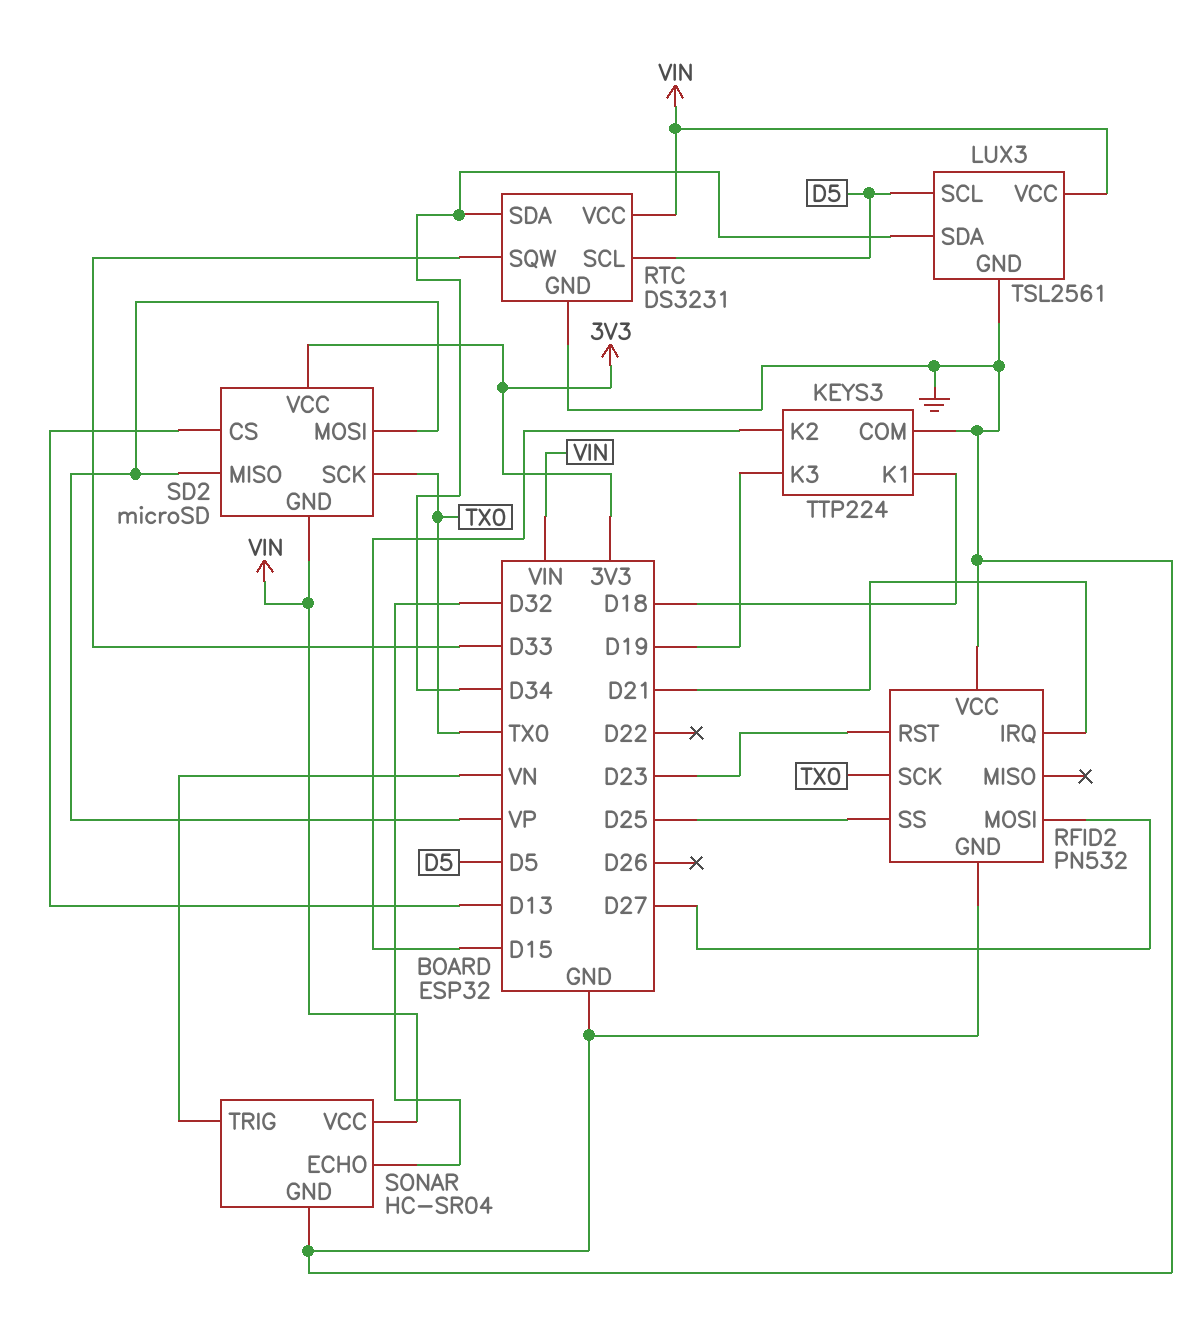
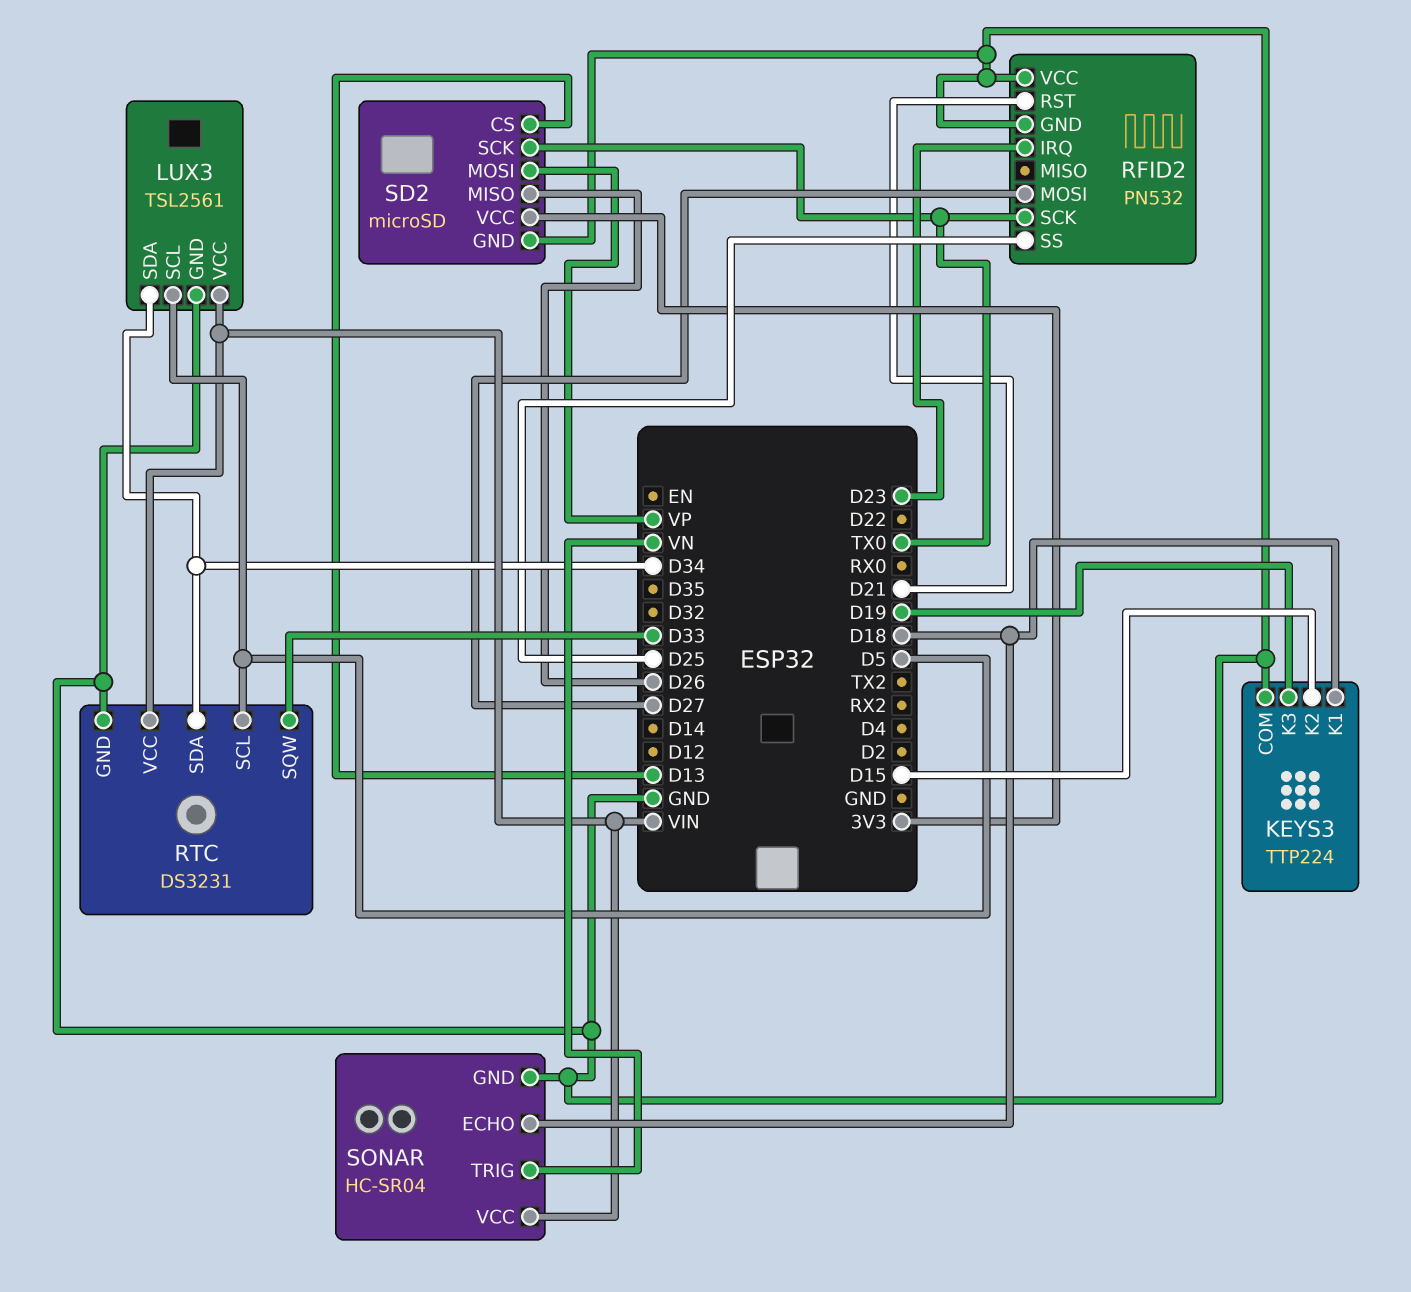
RFID2 pin IRQ: D21 -> D23
RFID2 pin RST: D23 -> D21
SD2 pin GND: VIN -> GND
SD2 pin MISO: VP -> D26
SONAR pin ECHO: D32 -> D18

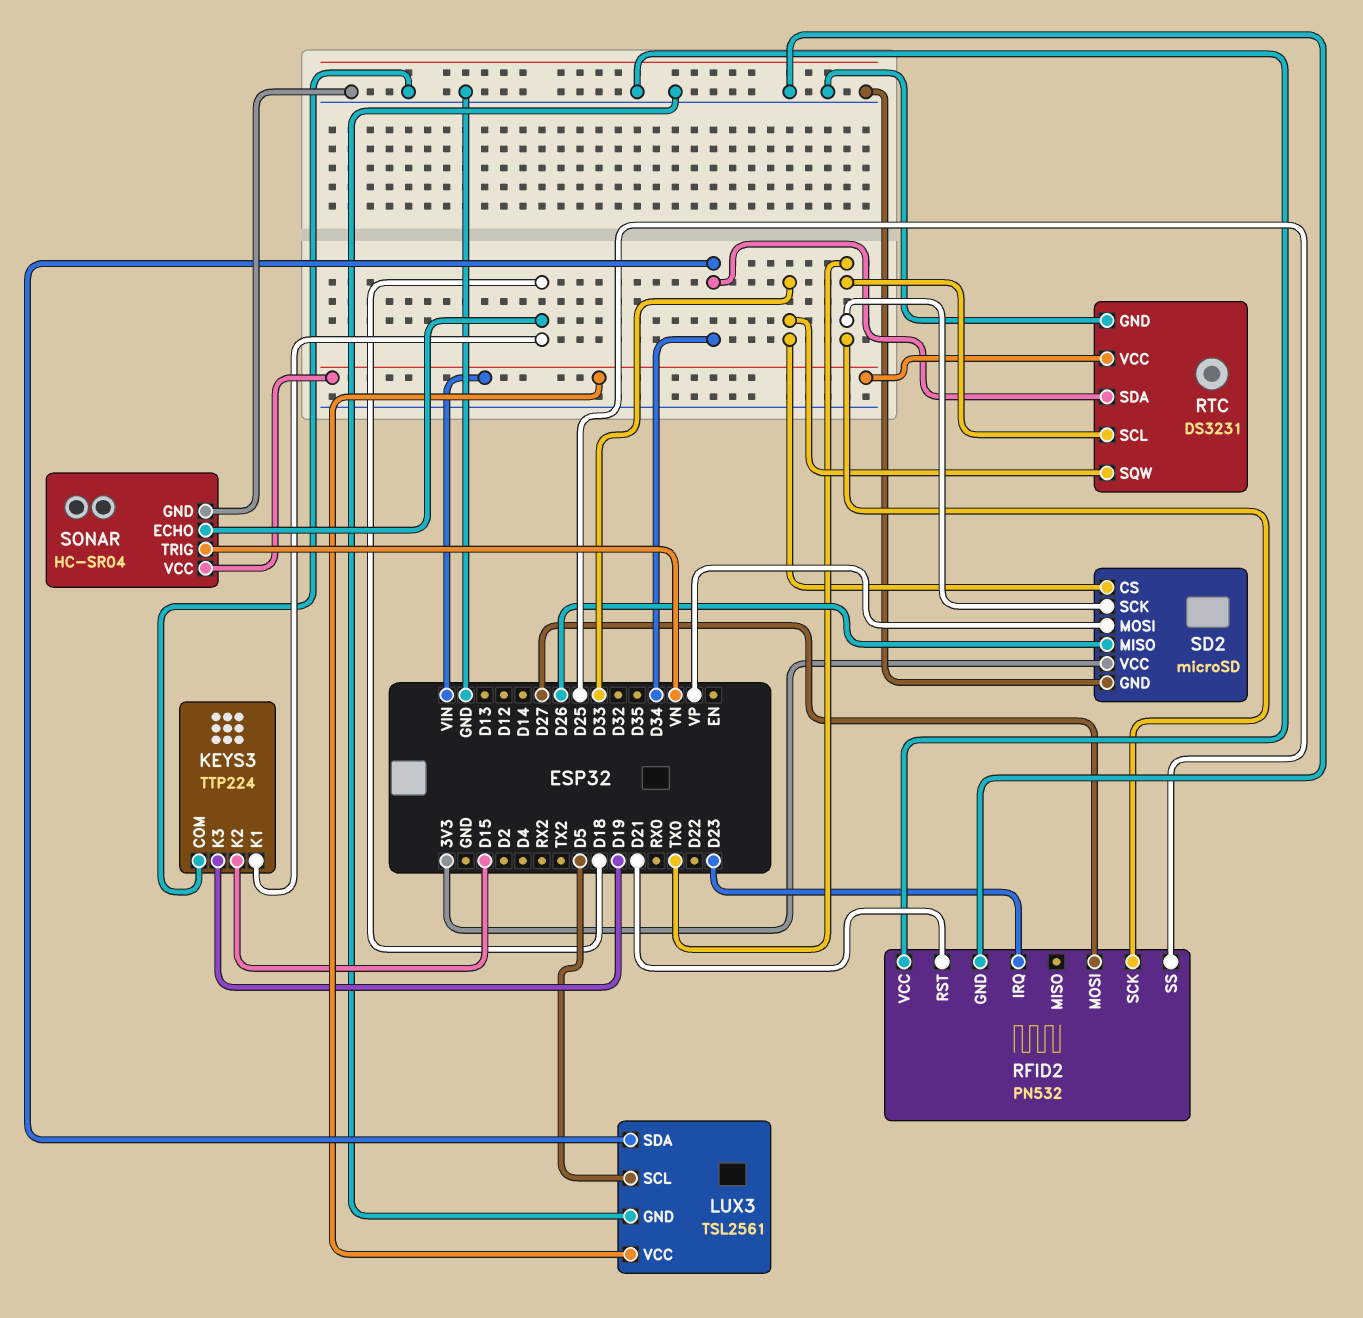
RTC pin SCL: D5 -> TX0
SD2 pin CS: D13 -> D33

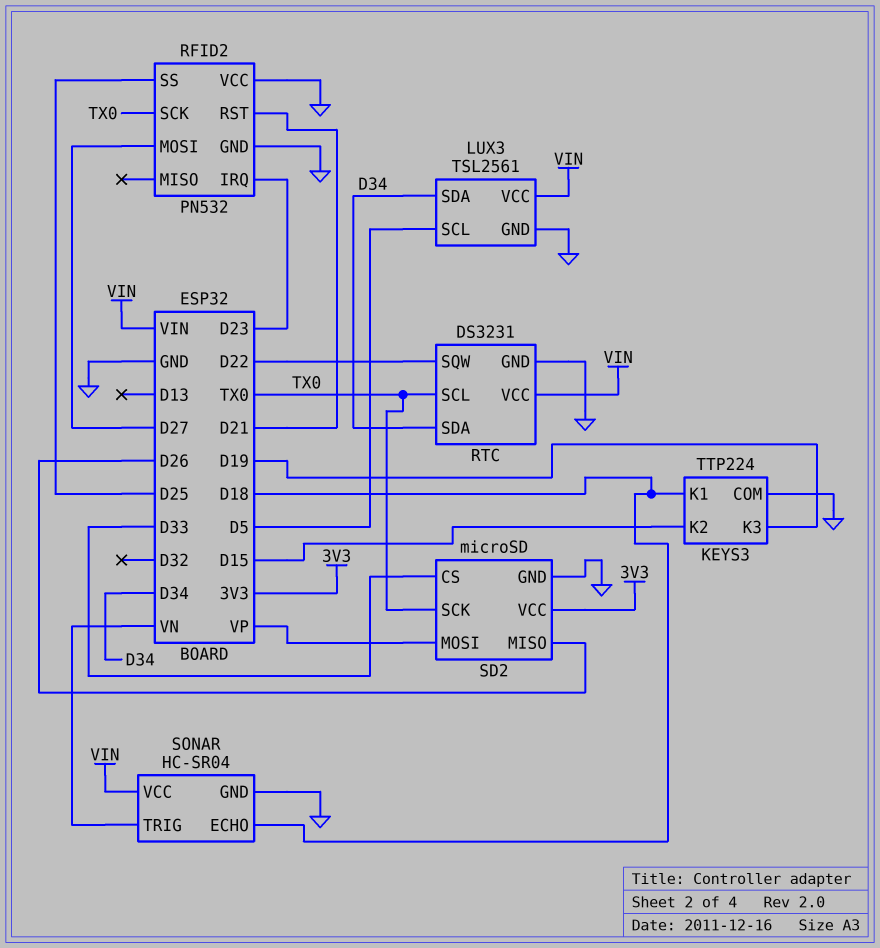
RTC pin SQW: D33 -> D22

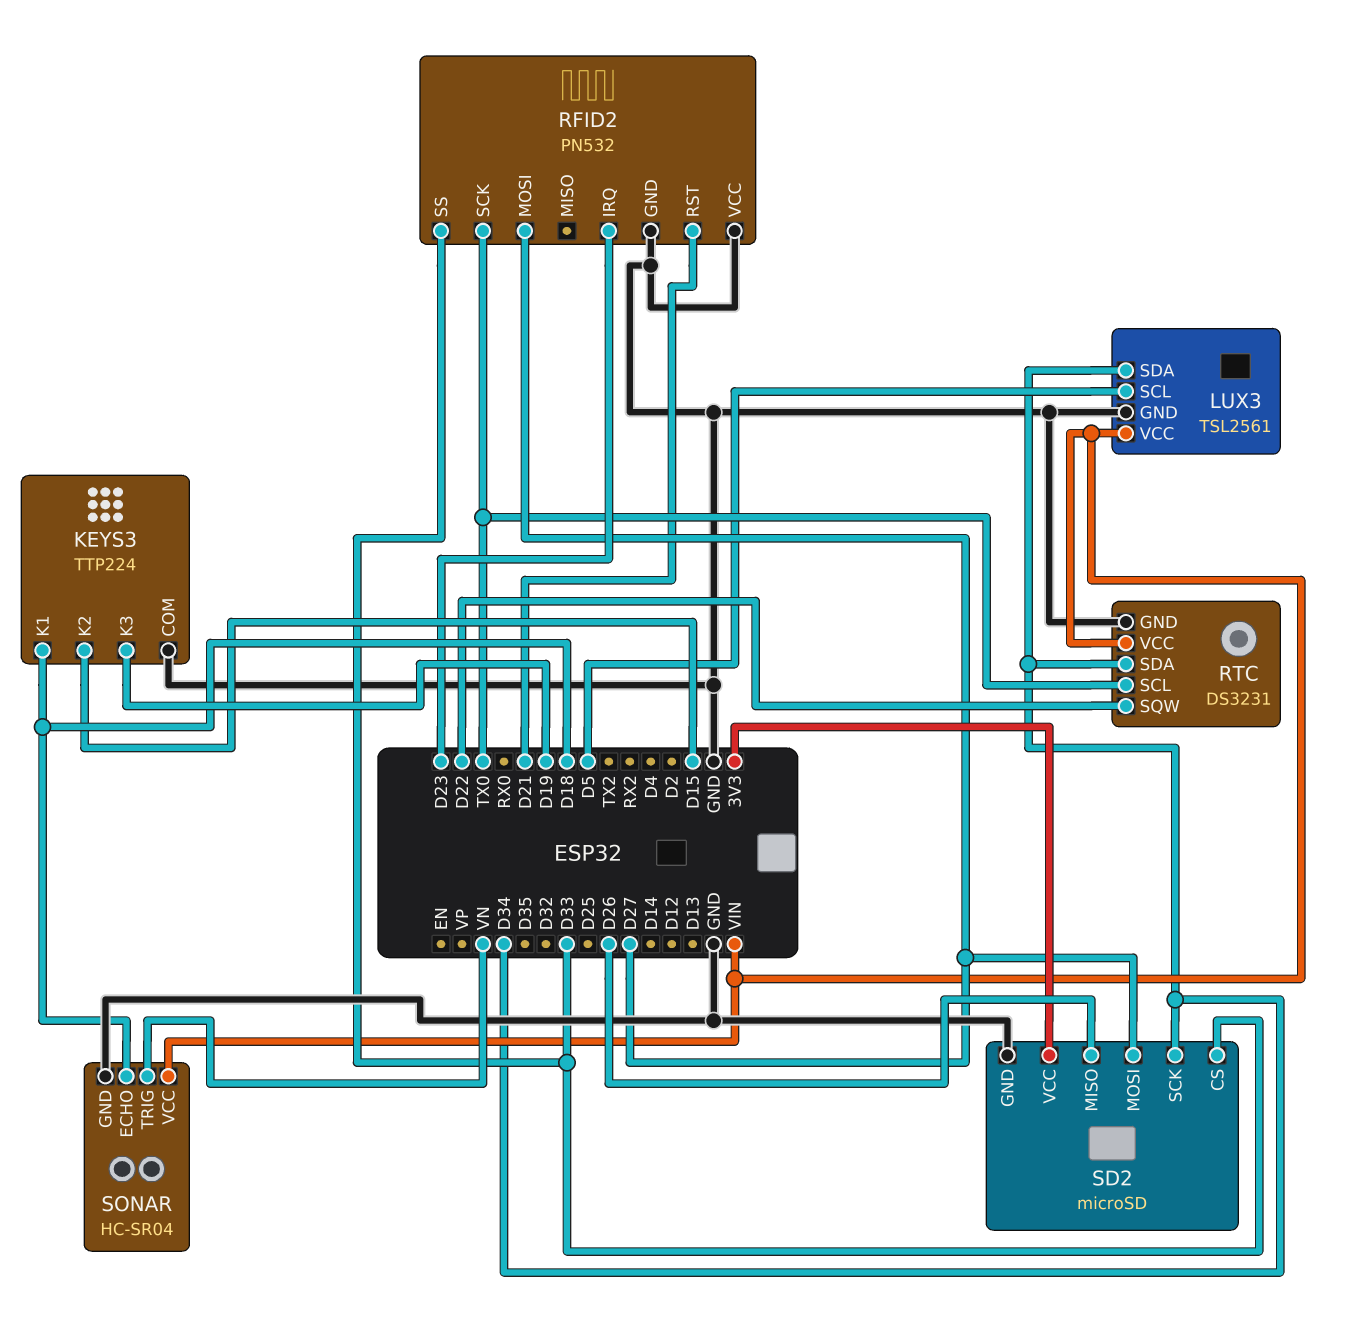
RFID2 pin SS: D25 -> D33
SD2 pin MOSI: VP -> D27
SD2 pin SCK: TX0 -> D34

